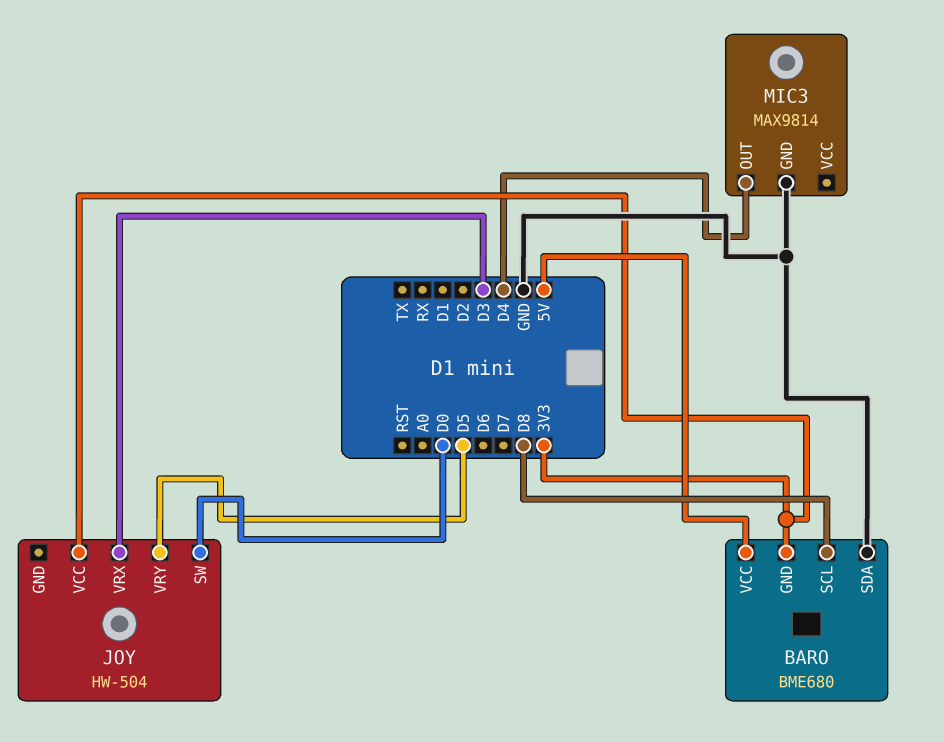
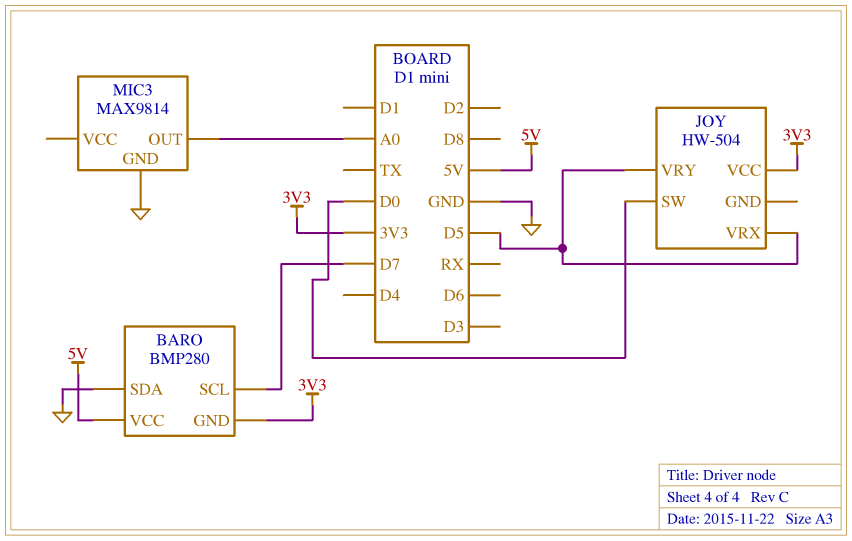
BARO: BME680 -> BMP280
BARO pin SCL: D8 -> D7
JOY pin VRX: D3 -> D5
MIC3 pin OUT: D4 -> A0

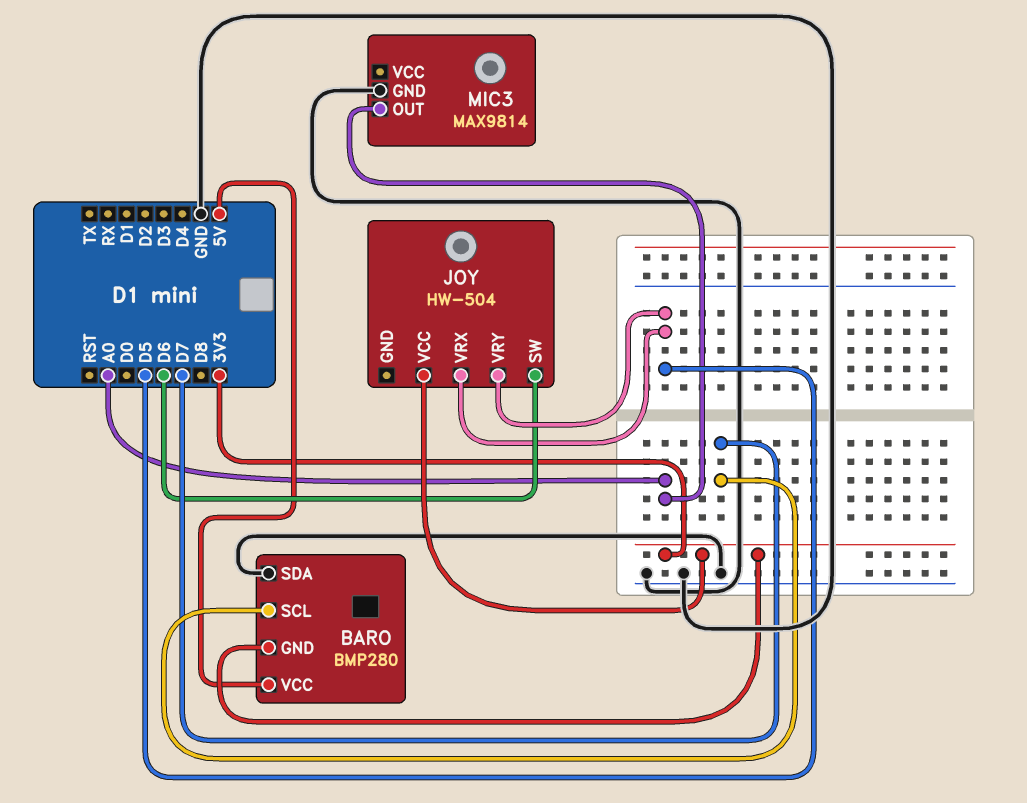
JOY pin SW: D0 -> D6

